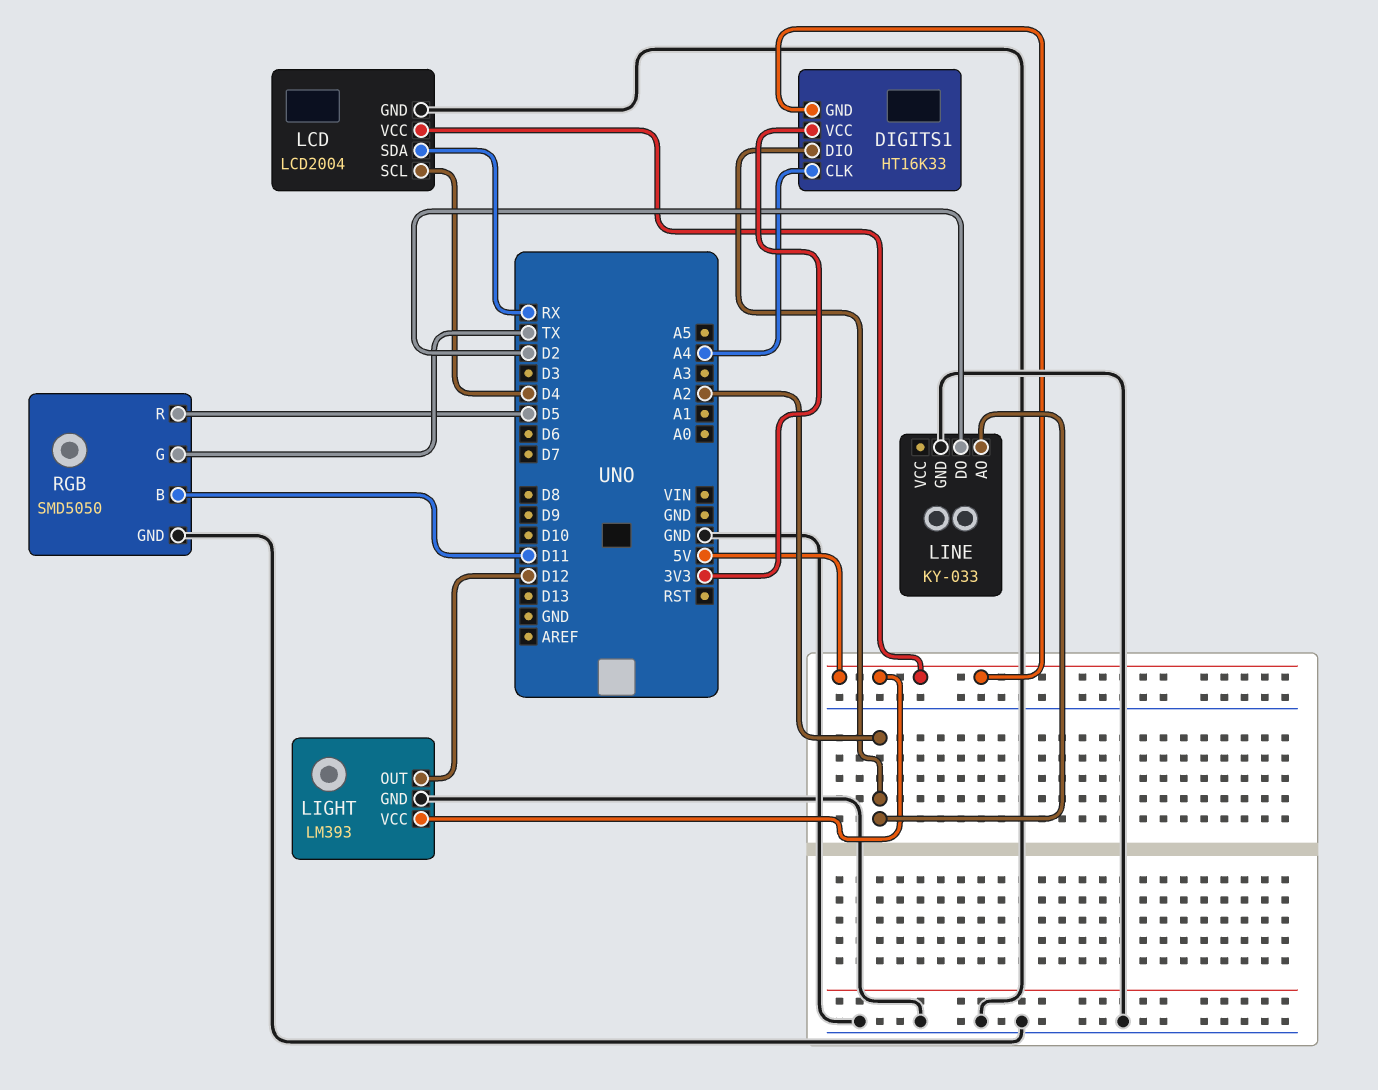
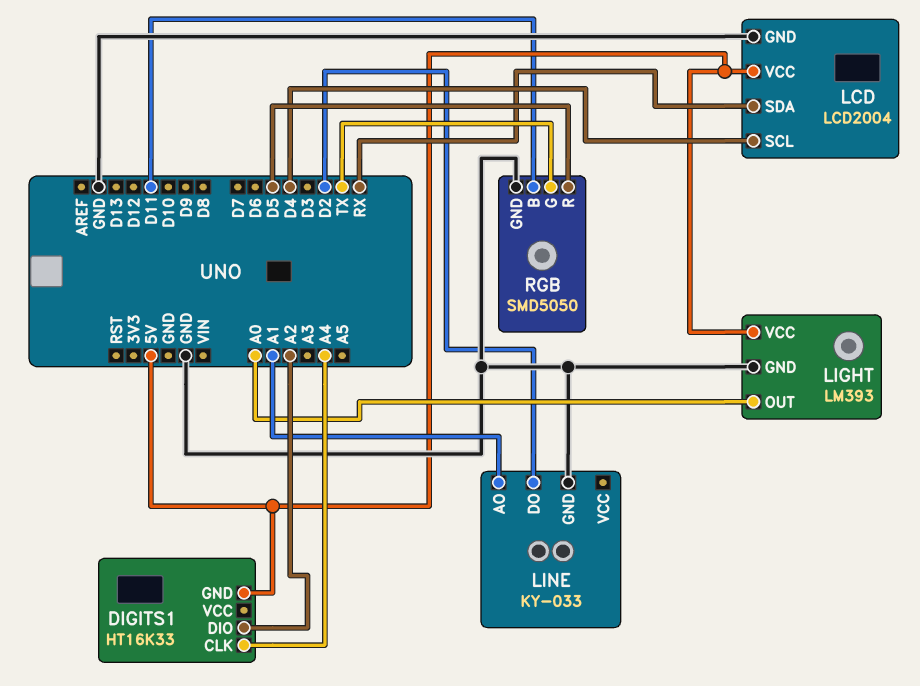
DIGITS1 pin VCC: 3V3 -> none
LIGHT pin OUT: D12 -> A0
LINE pin AO: A2 -> A1

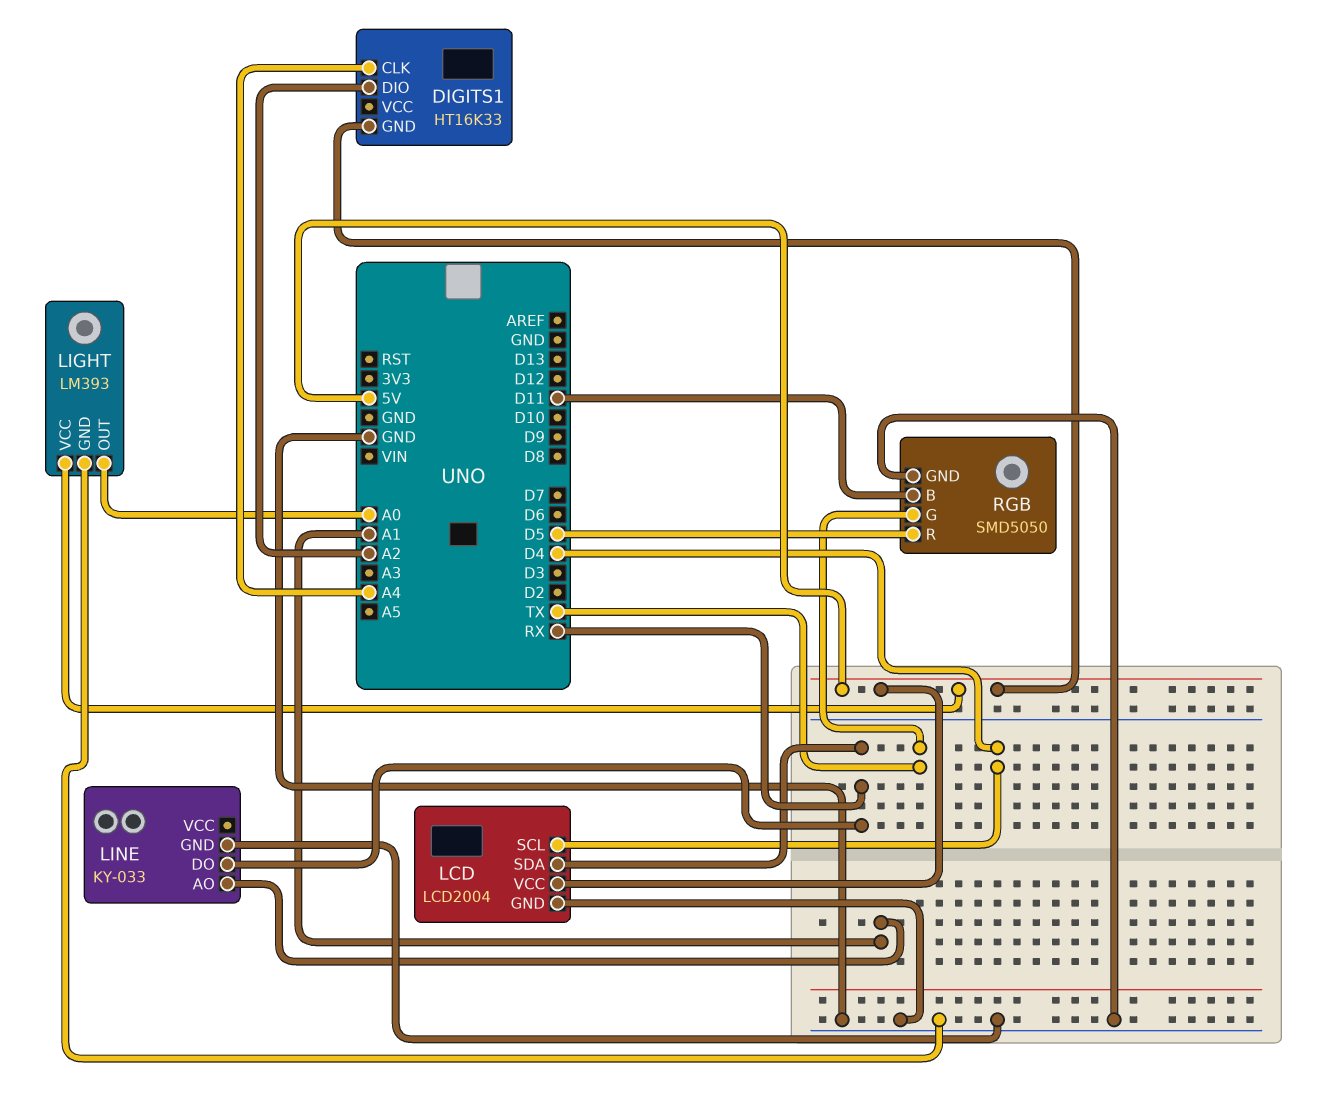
LINE pin DO: D2 -> RX

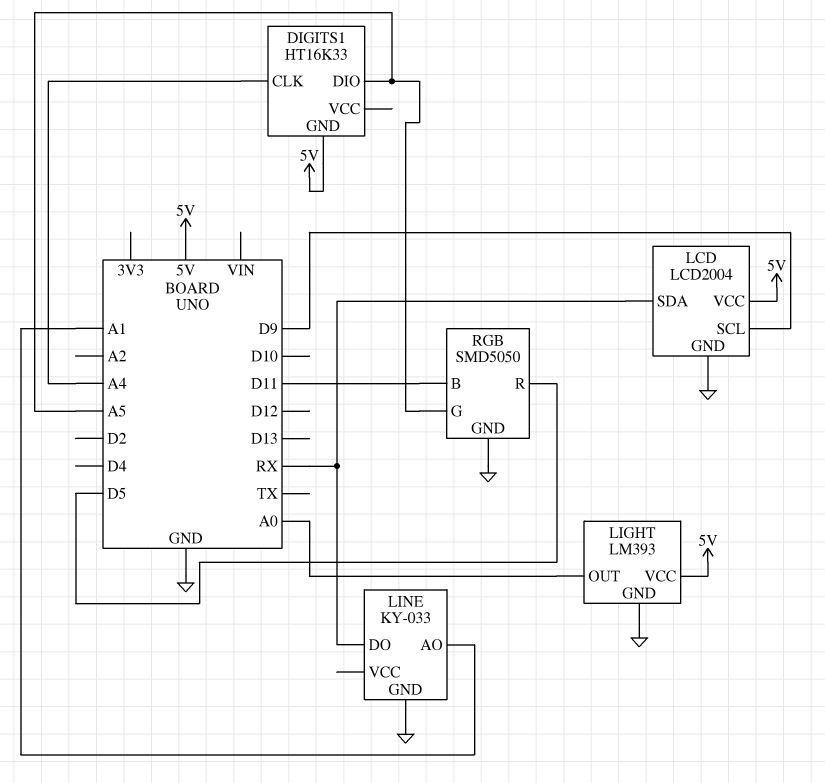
DIGITS1 pin DIO: A2 -> A5
LCD pin SCL: D4 -> D9
RGB pin G: TX -> A5

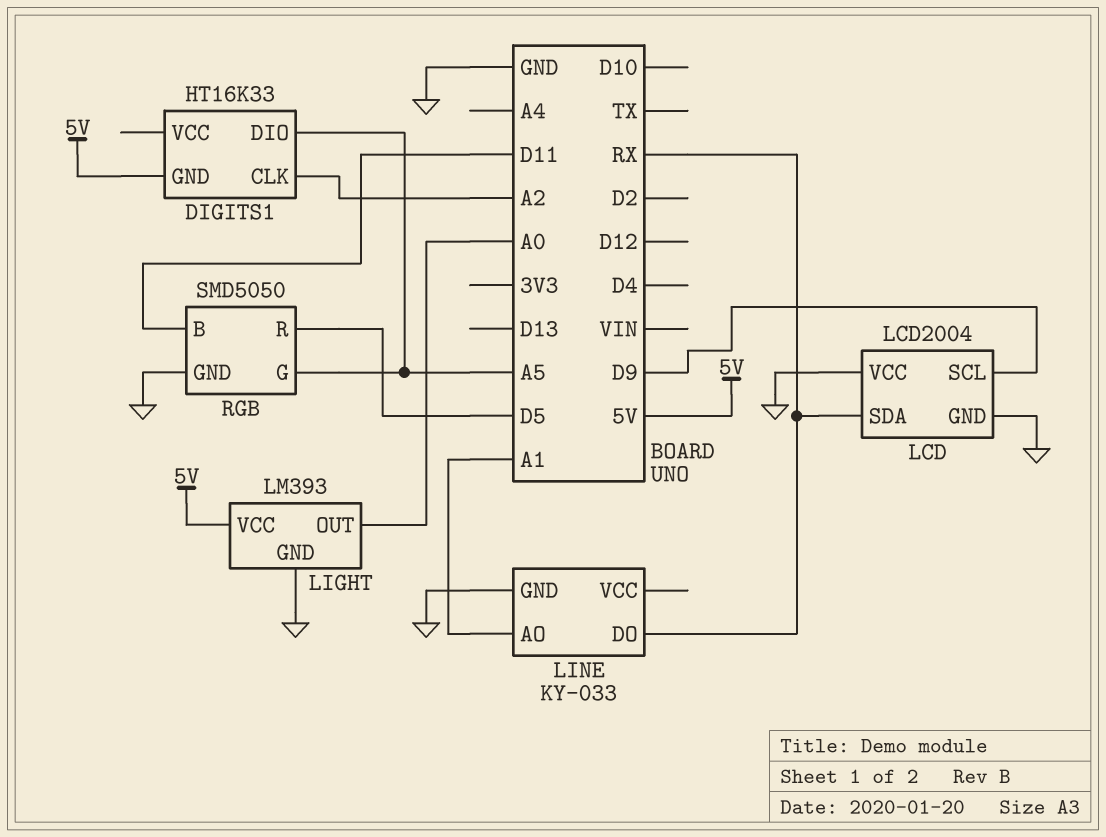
DIGITS1 pin CLK: A4 -> A2
LCD pin VCC: 5V -> GND

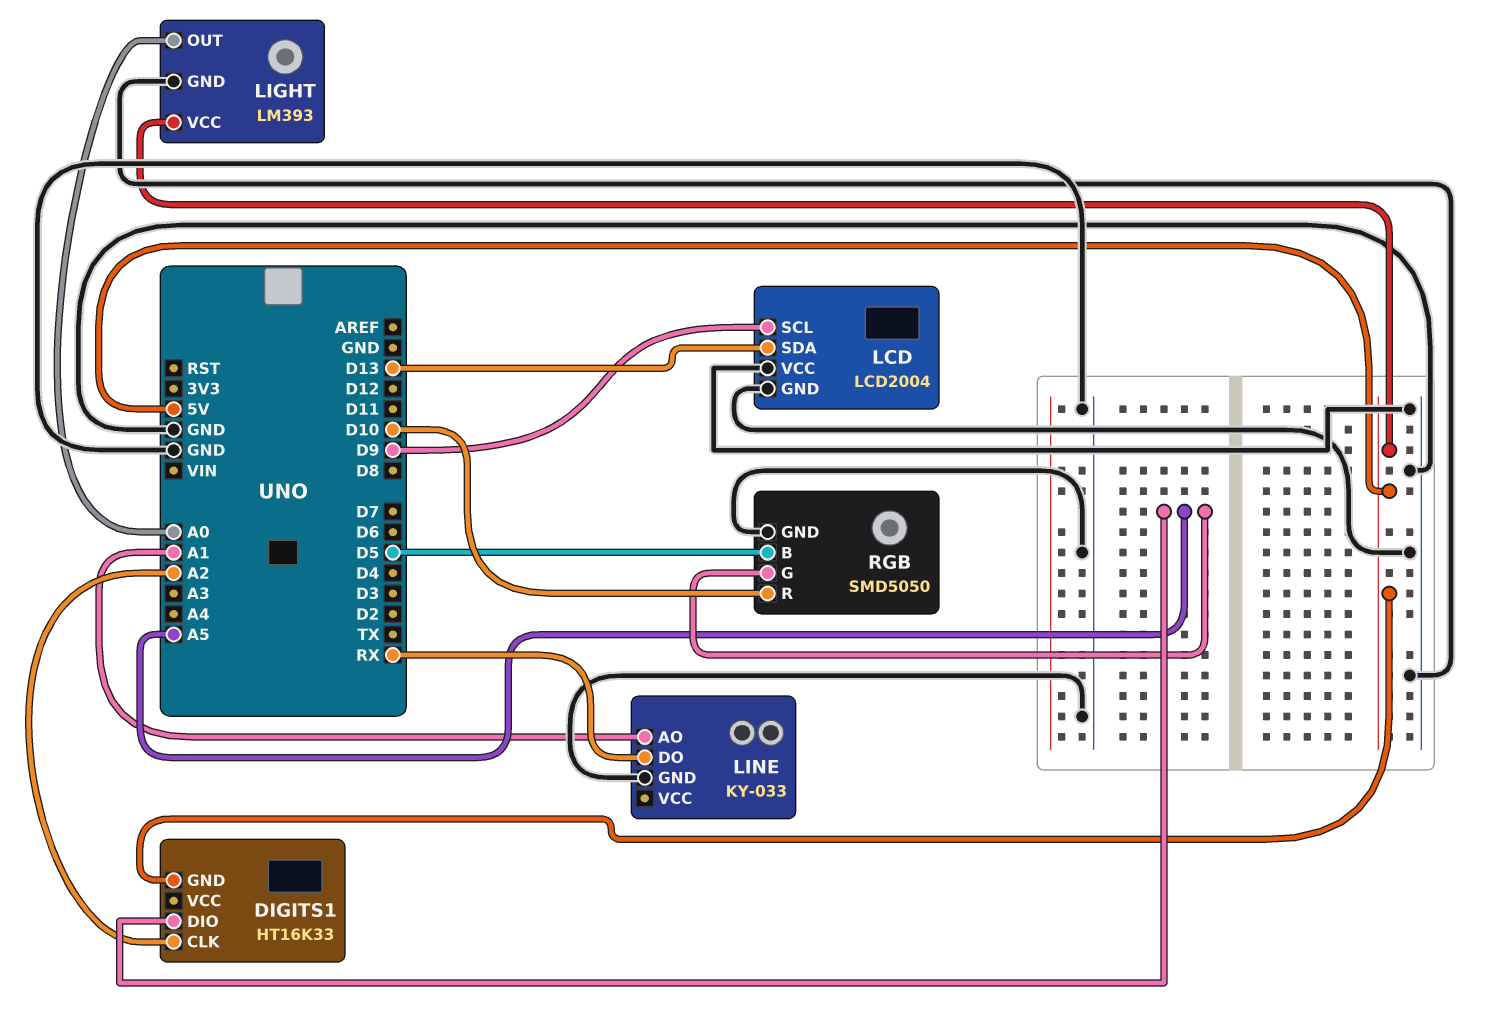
LCD pin SDA: RX -> D13
RGB pin B: D11 -> D5
RGB pin R: D5 -> D10

